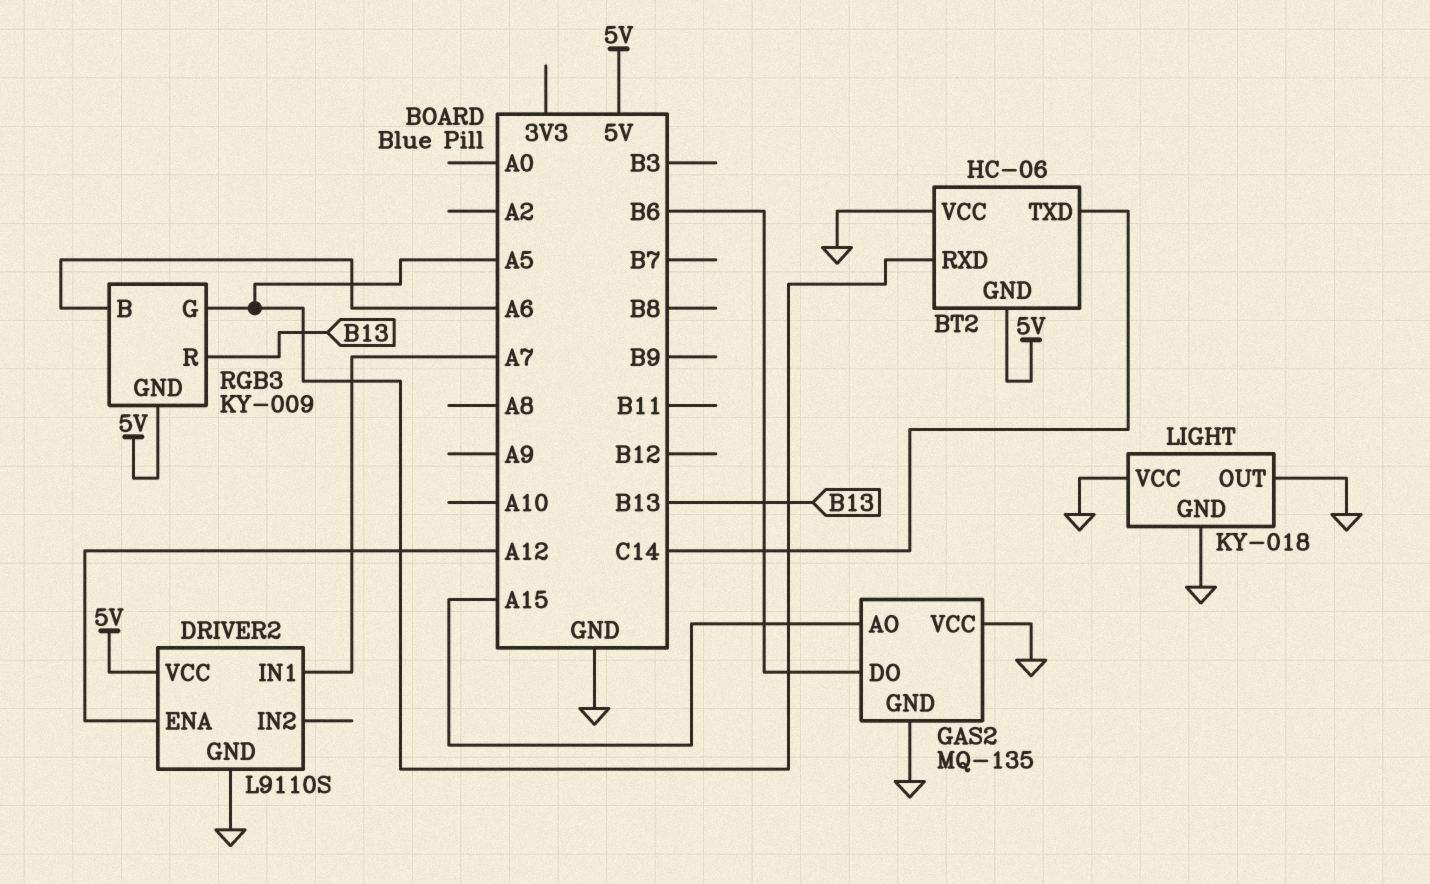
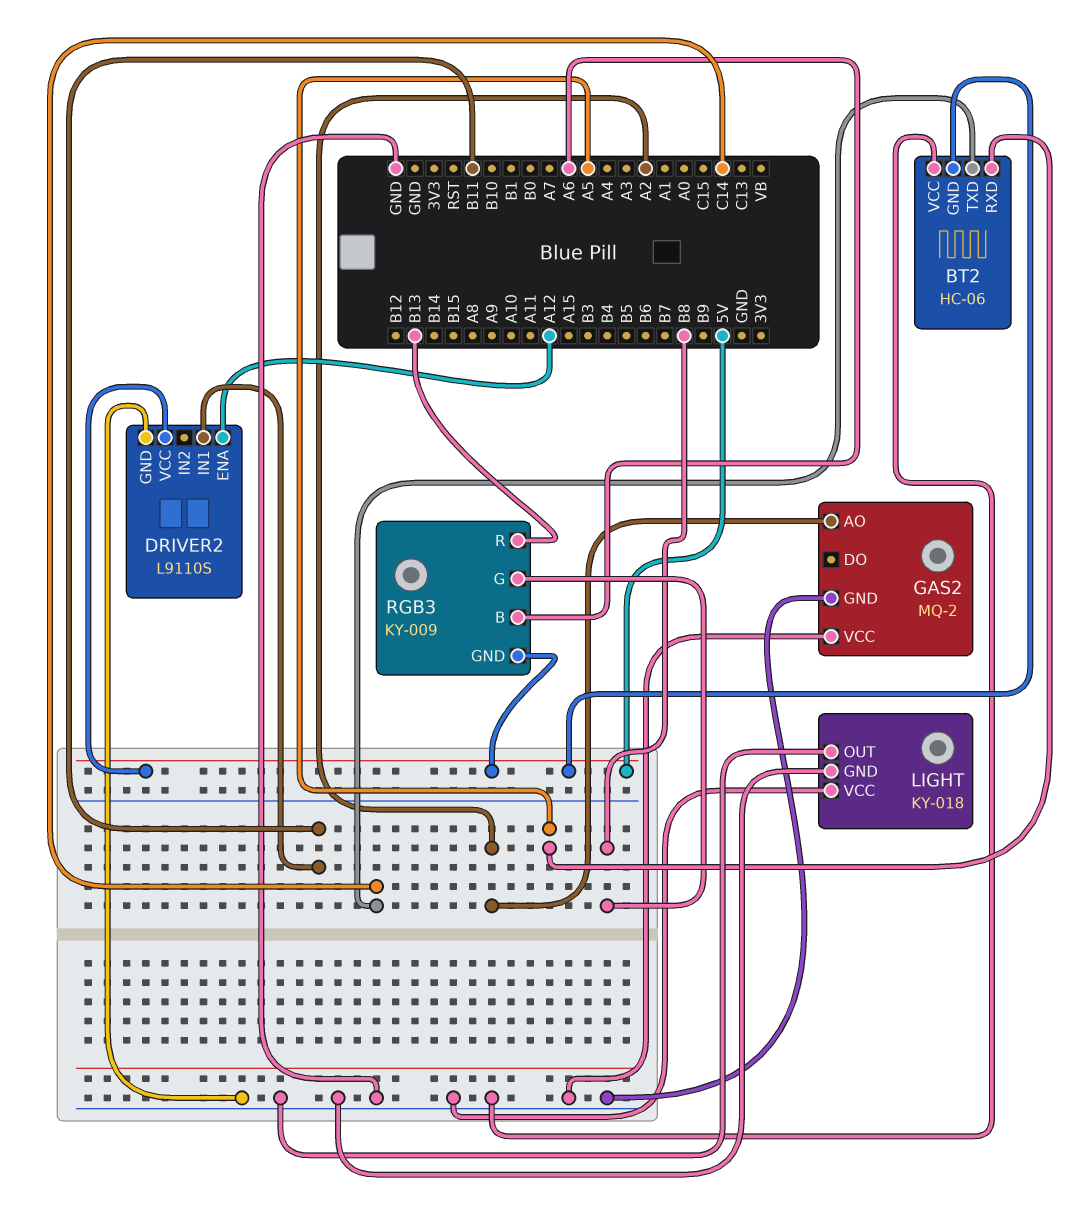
DRIVER2 pin IN1: A7 -> B11
GAS2: MQ-135 -> MQ-2
GAS2 pin AO: A15 -> A2
GAS2 pin DO: B6 -> none
RGB3 pin G: A5 -> B8

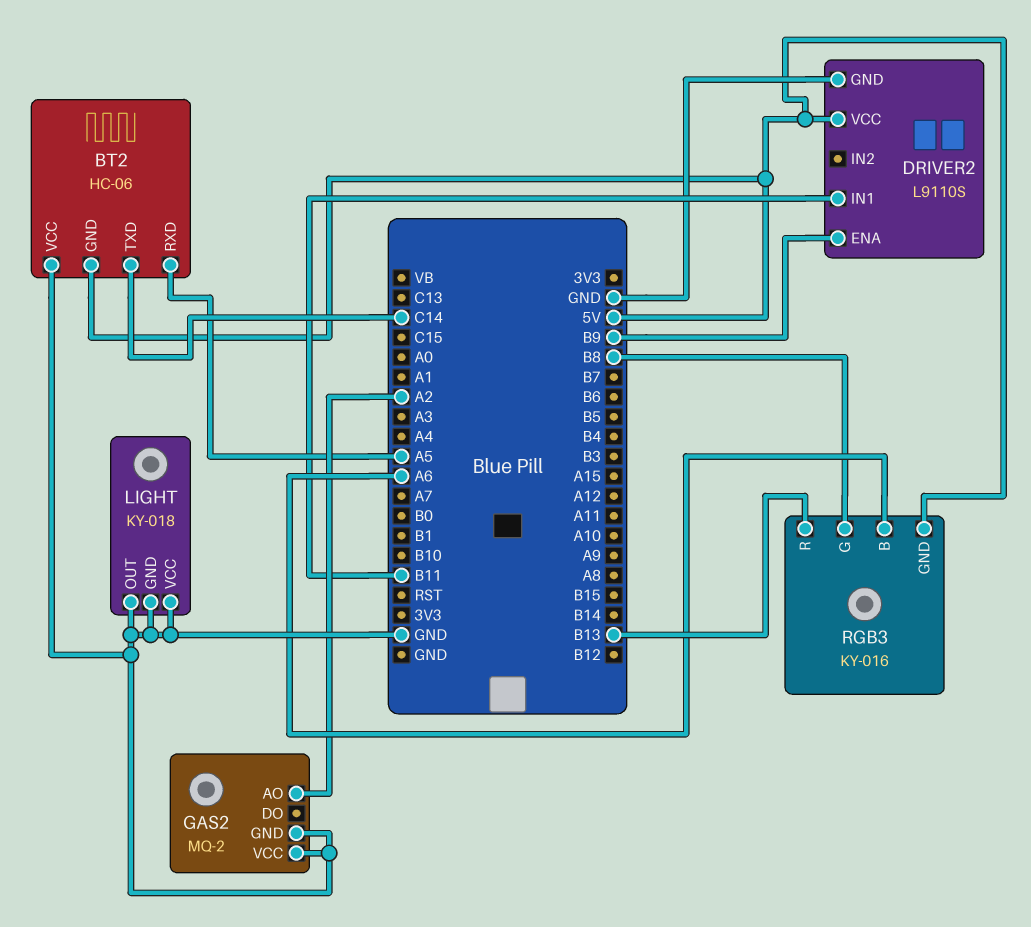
DRIVER2 pin ENA: A12 -> B9
RGB3: KY-009 -> KY-016

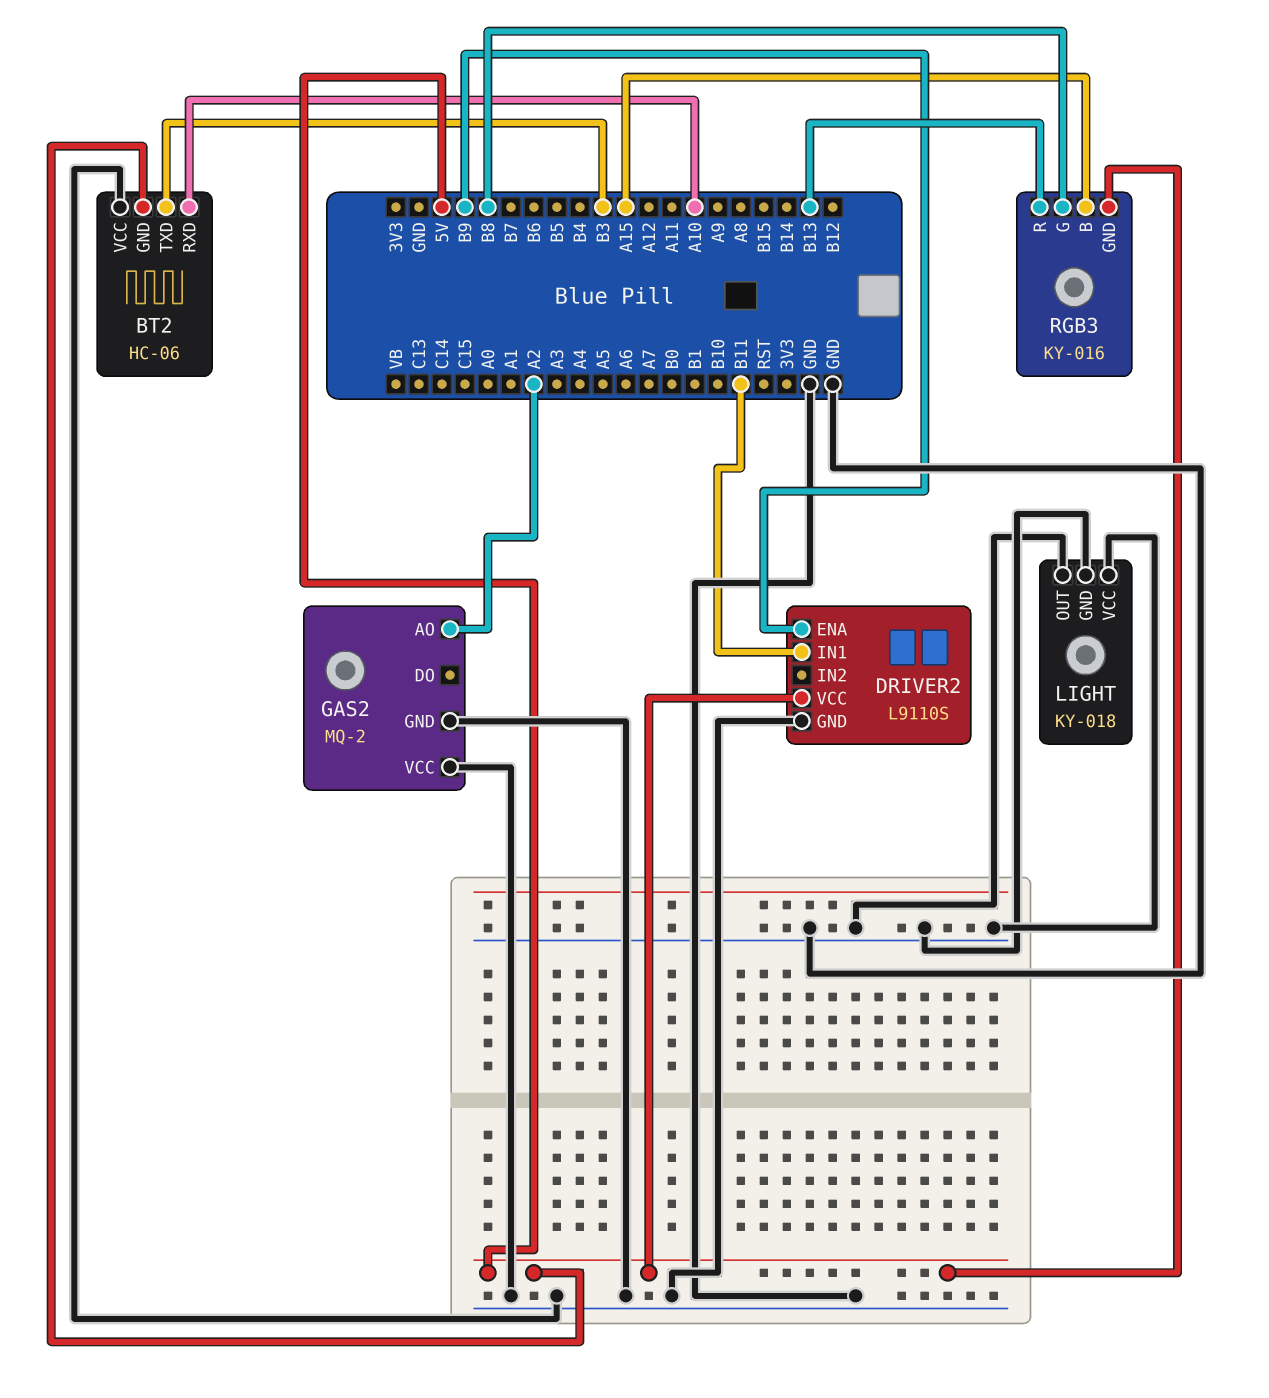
BT2 pin RXD: A5 -> A10
BT2 pin TXD: C14 -> B3
RGB3 pin B: A6 -> A15

